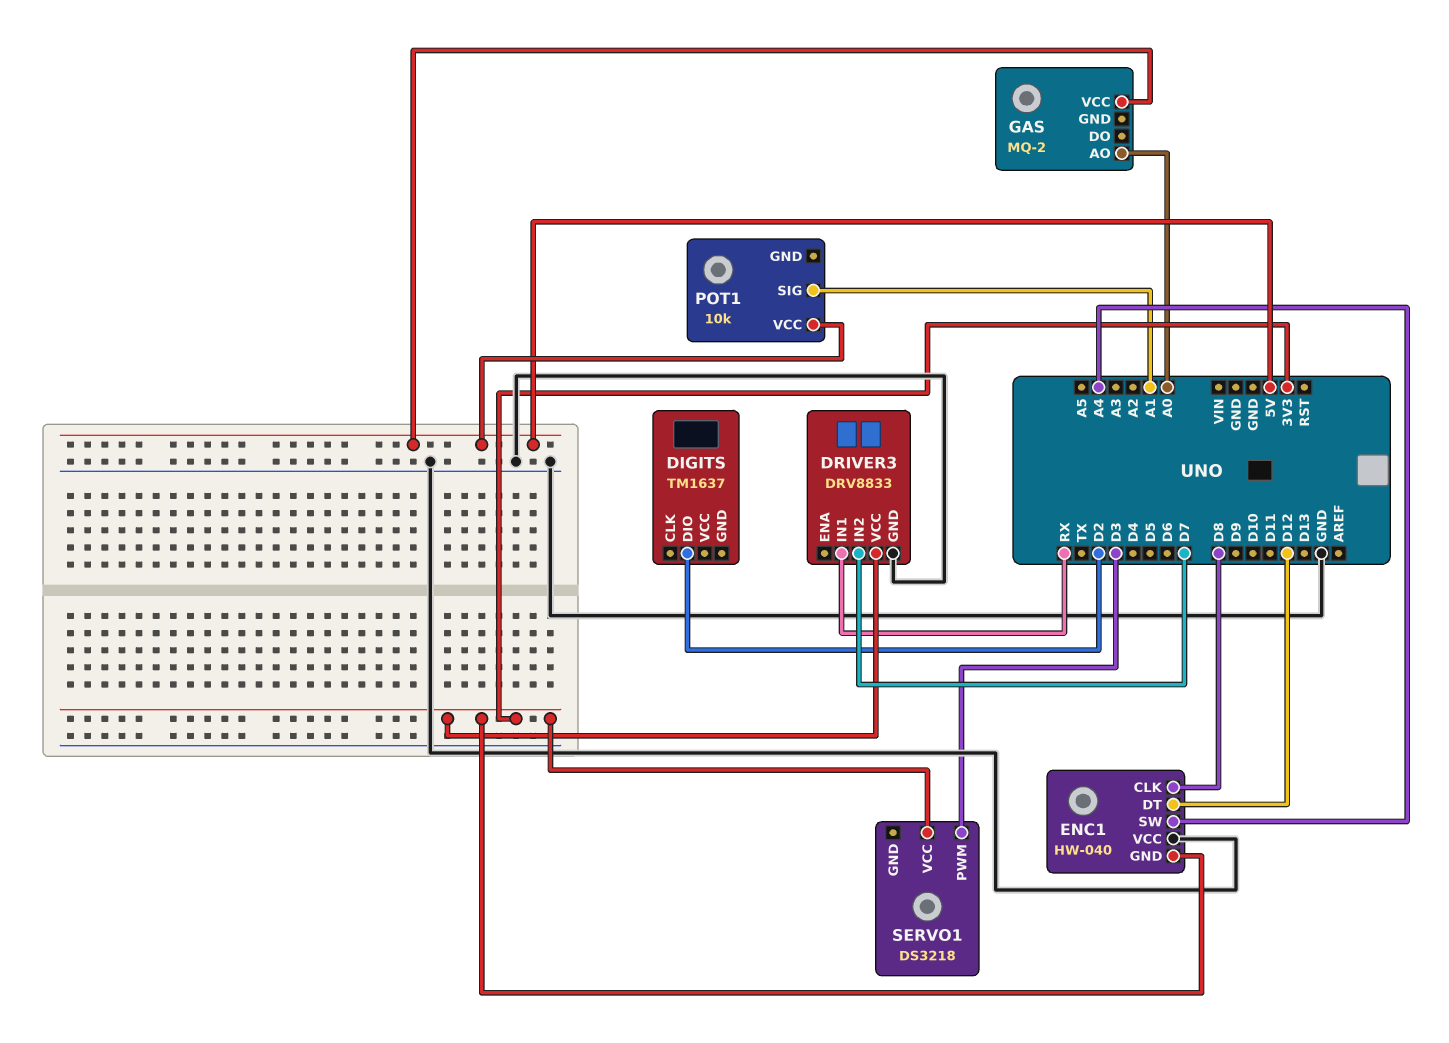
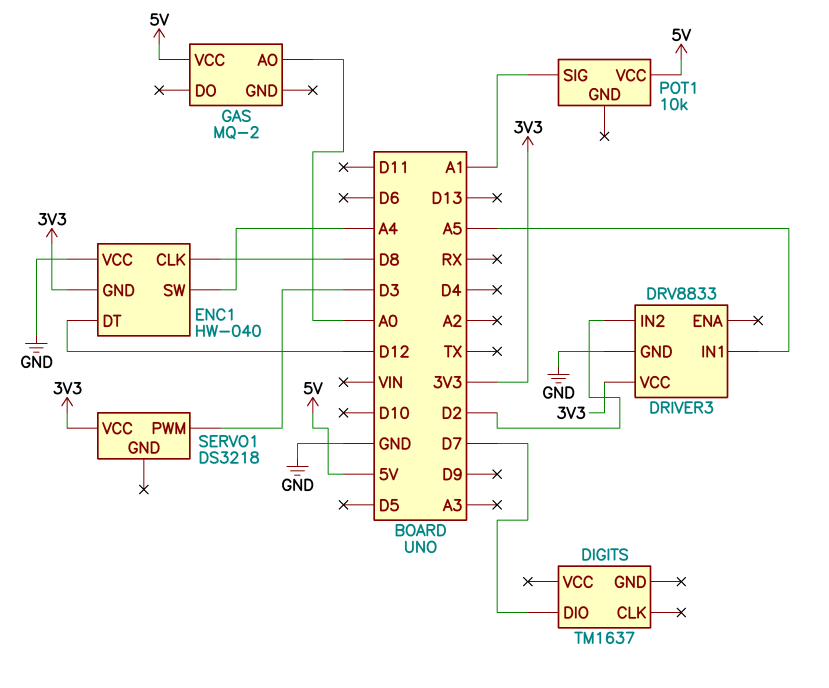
DIGITS pin DIO: D2 -> D7
DRIVER3 pin IN1: RX -> A5
DRIVER3 pin IN2: D7 -> D2

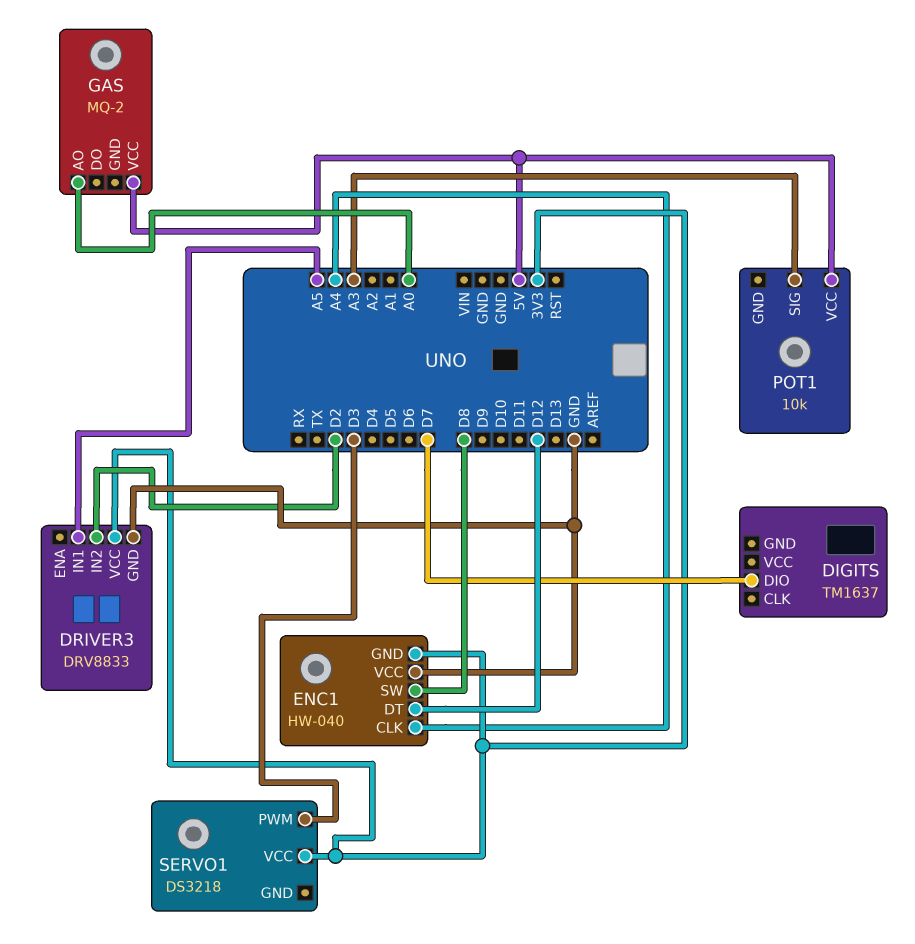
ENC1 pin CLK: D8 -> A4
ENC1 pin SW: A4 -> D8
POT1 pin SIG: A1 -> A3

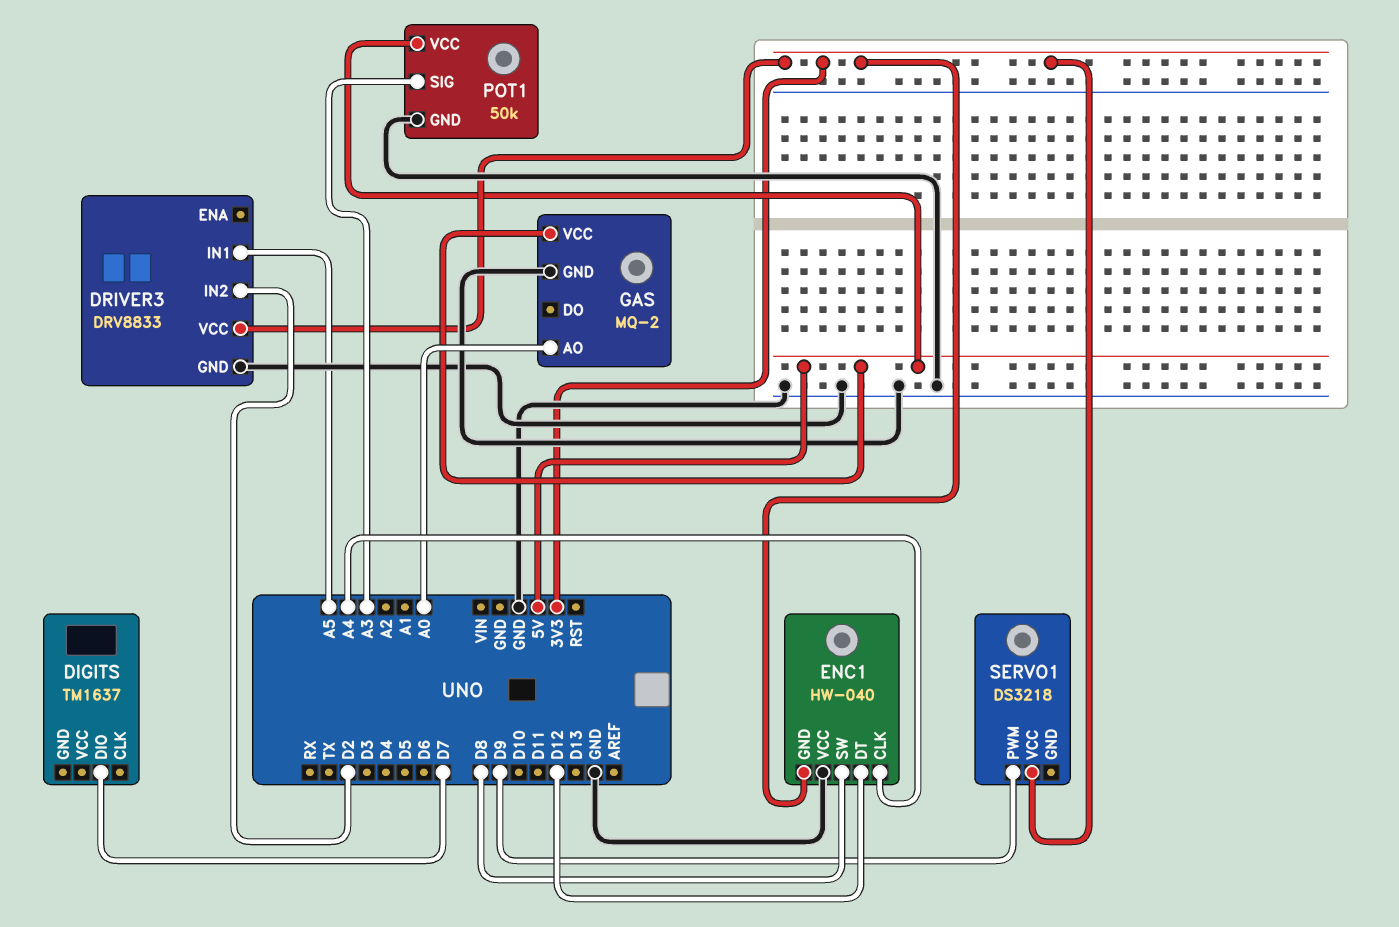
GAS pin GND: none -> GND
POT1: 10k -> 50k
POT1 pin GND: none -> GND
SERVO1 pin PWM: D3 -> D9

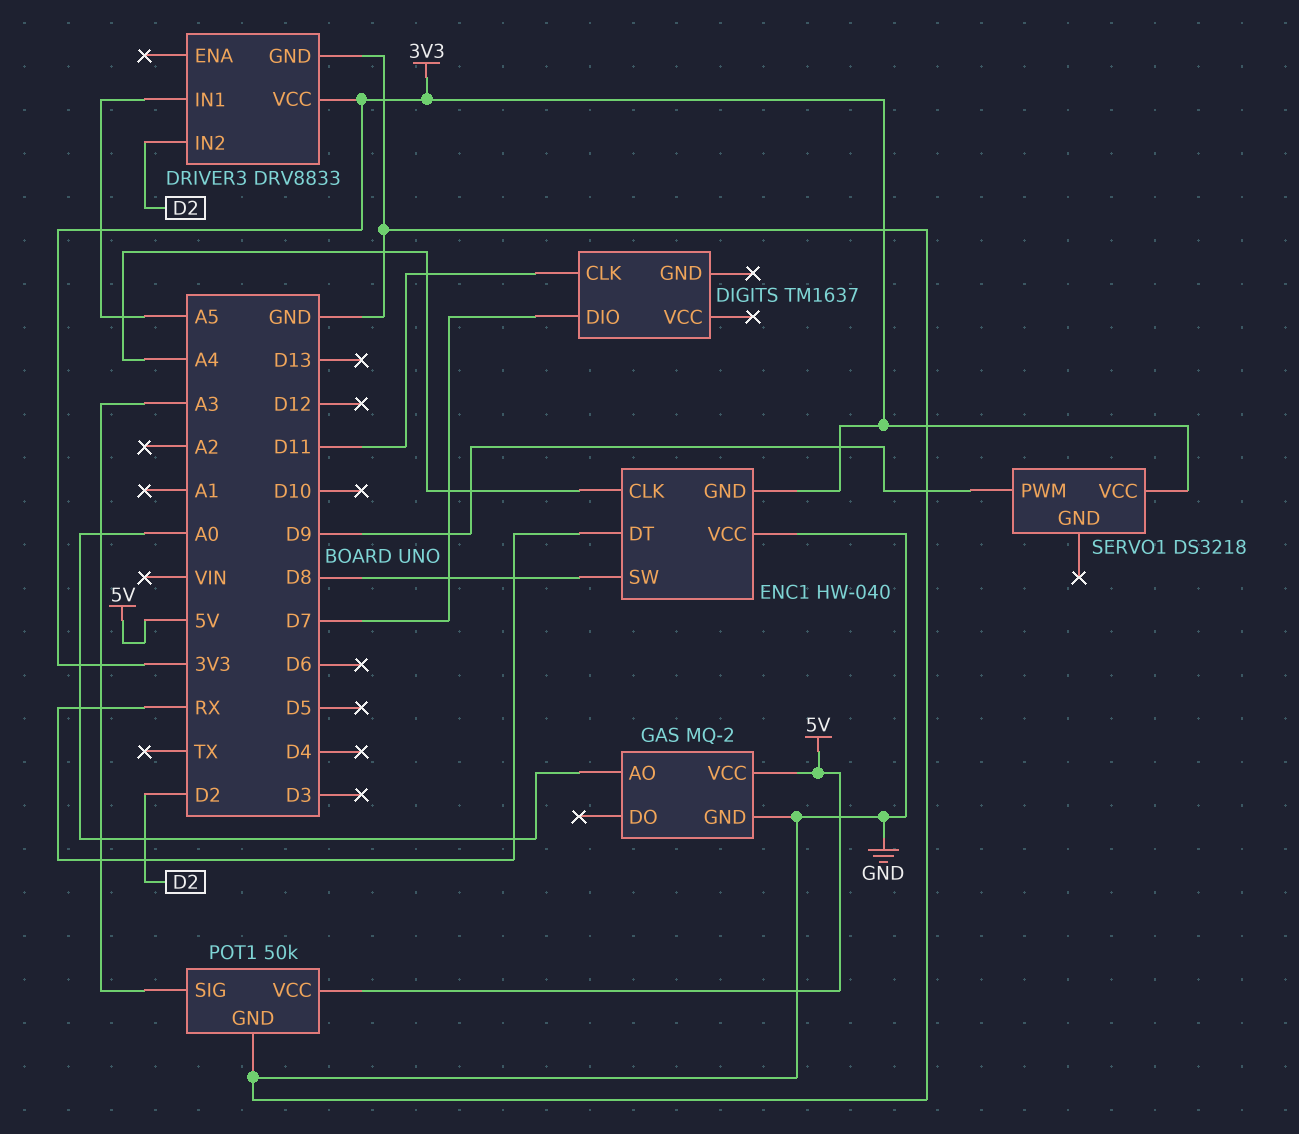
DIGITS pin CLK: none -> D11
ENC1 pin DT: D12 -> RX

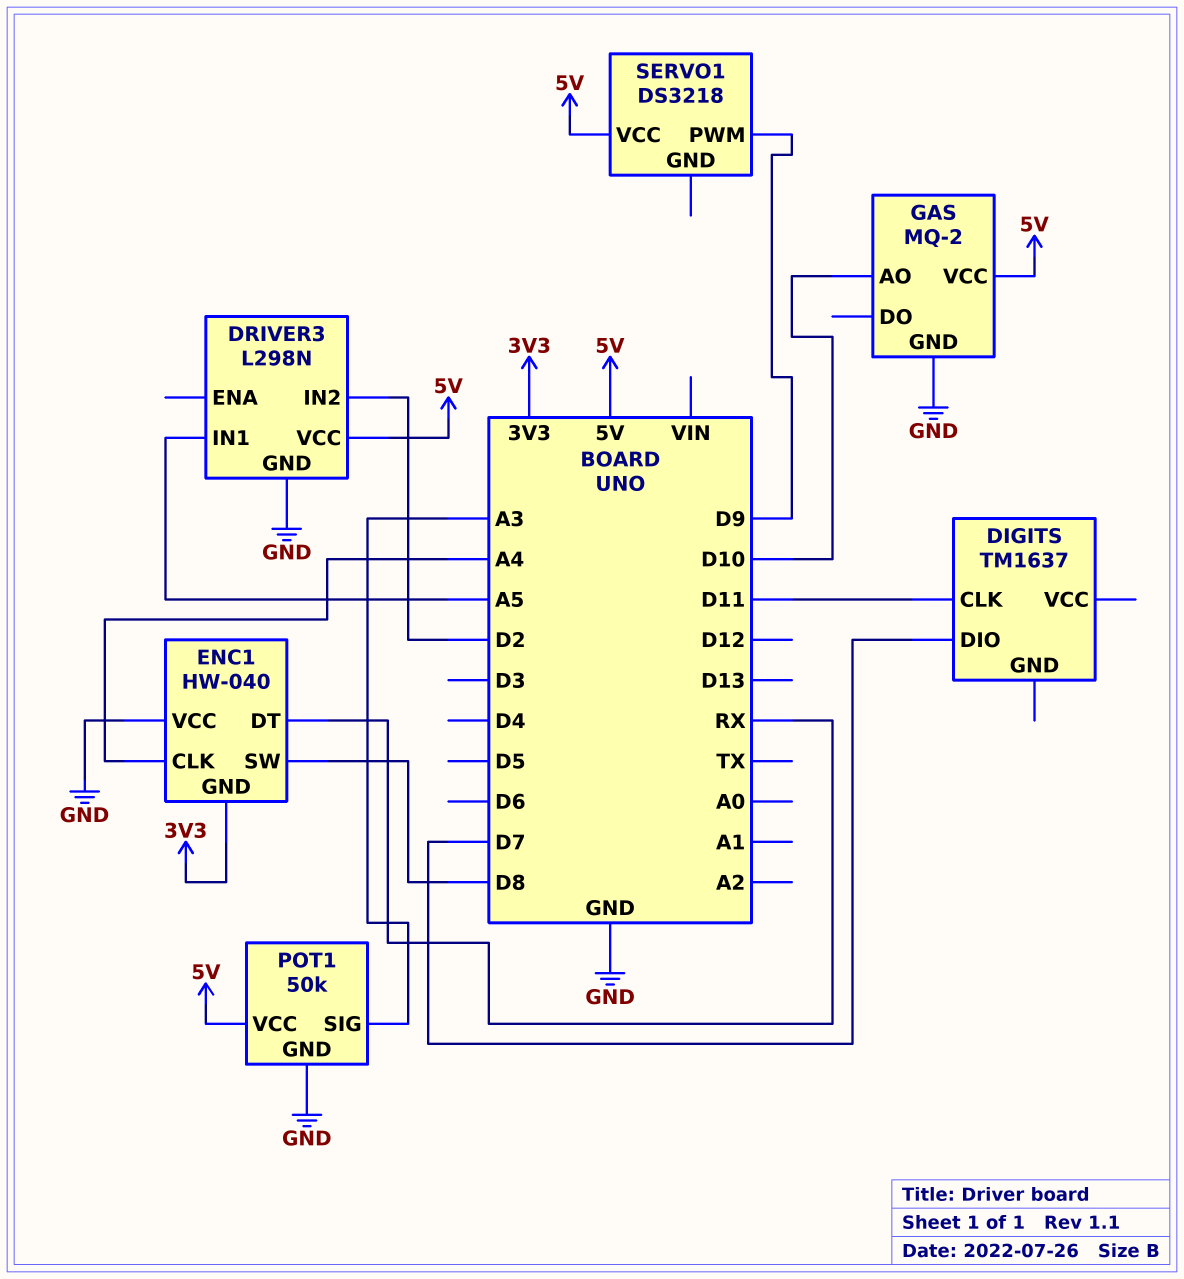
DRIVER3: DRV8833 -> L298N
DRIVER3 pin VCC: 3V3 -> 5V
GAS pin AO: A0 -> D10
SERVO1 pin VCC: 3V3 -> 5V

